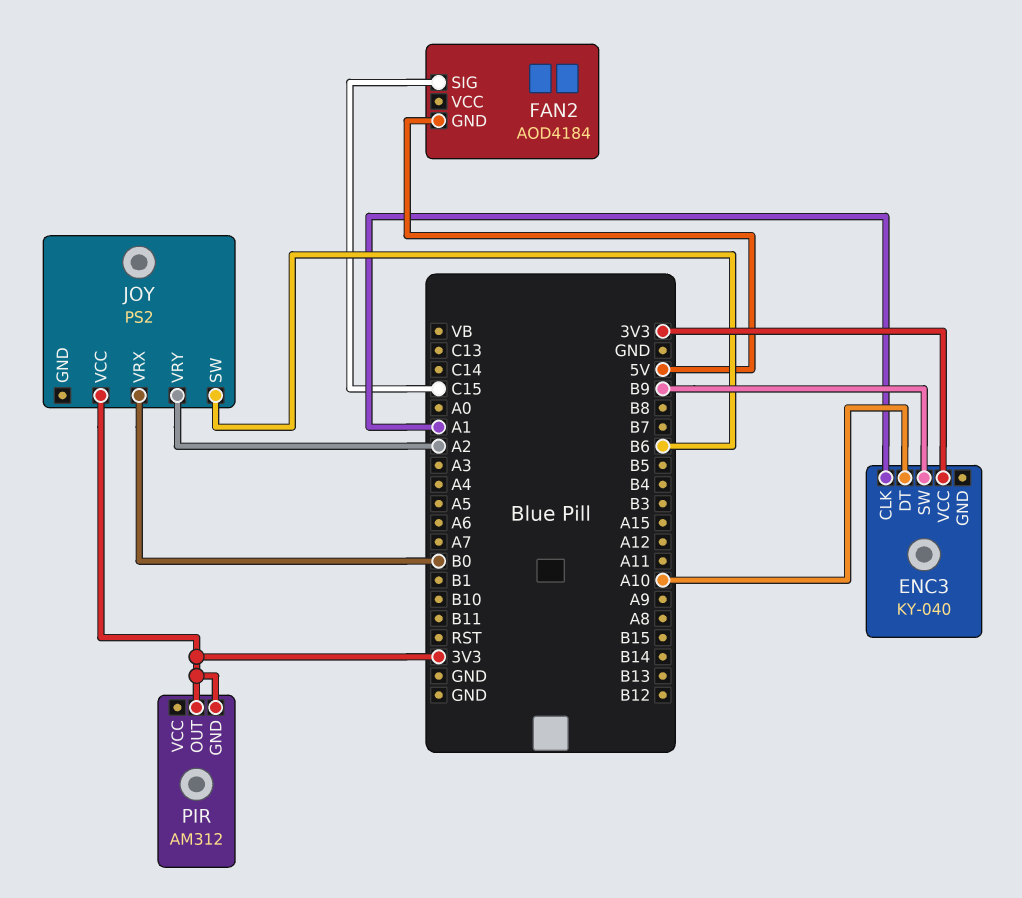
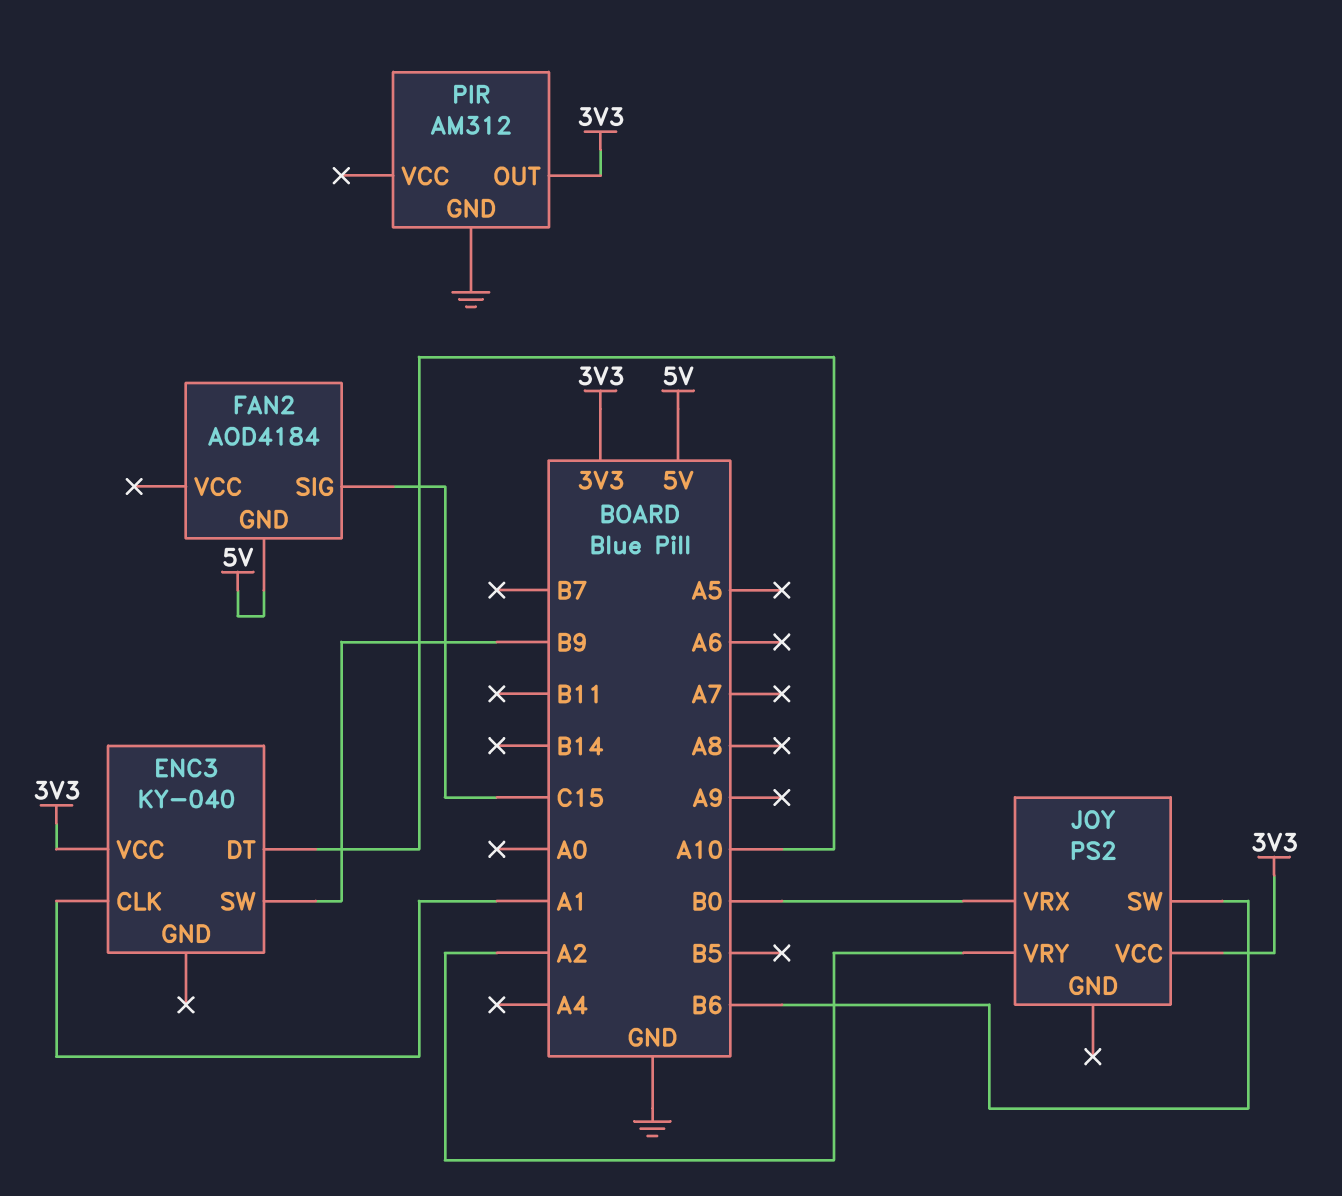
PIR pin GND: 3V3 -> GND

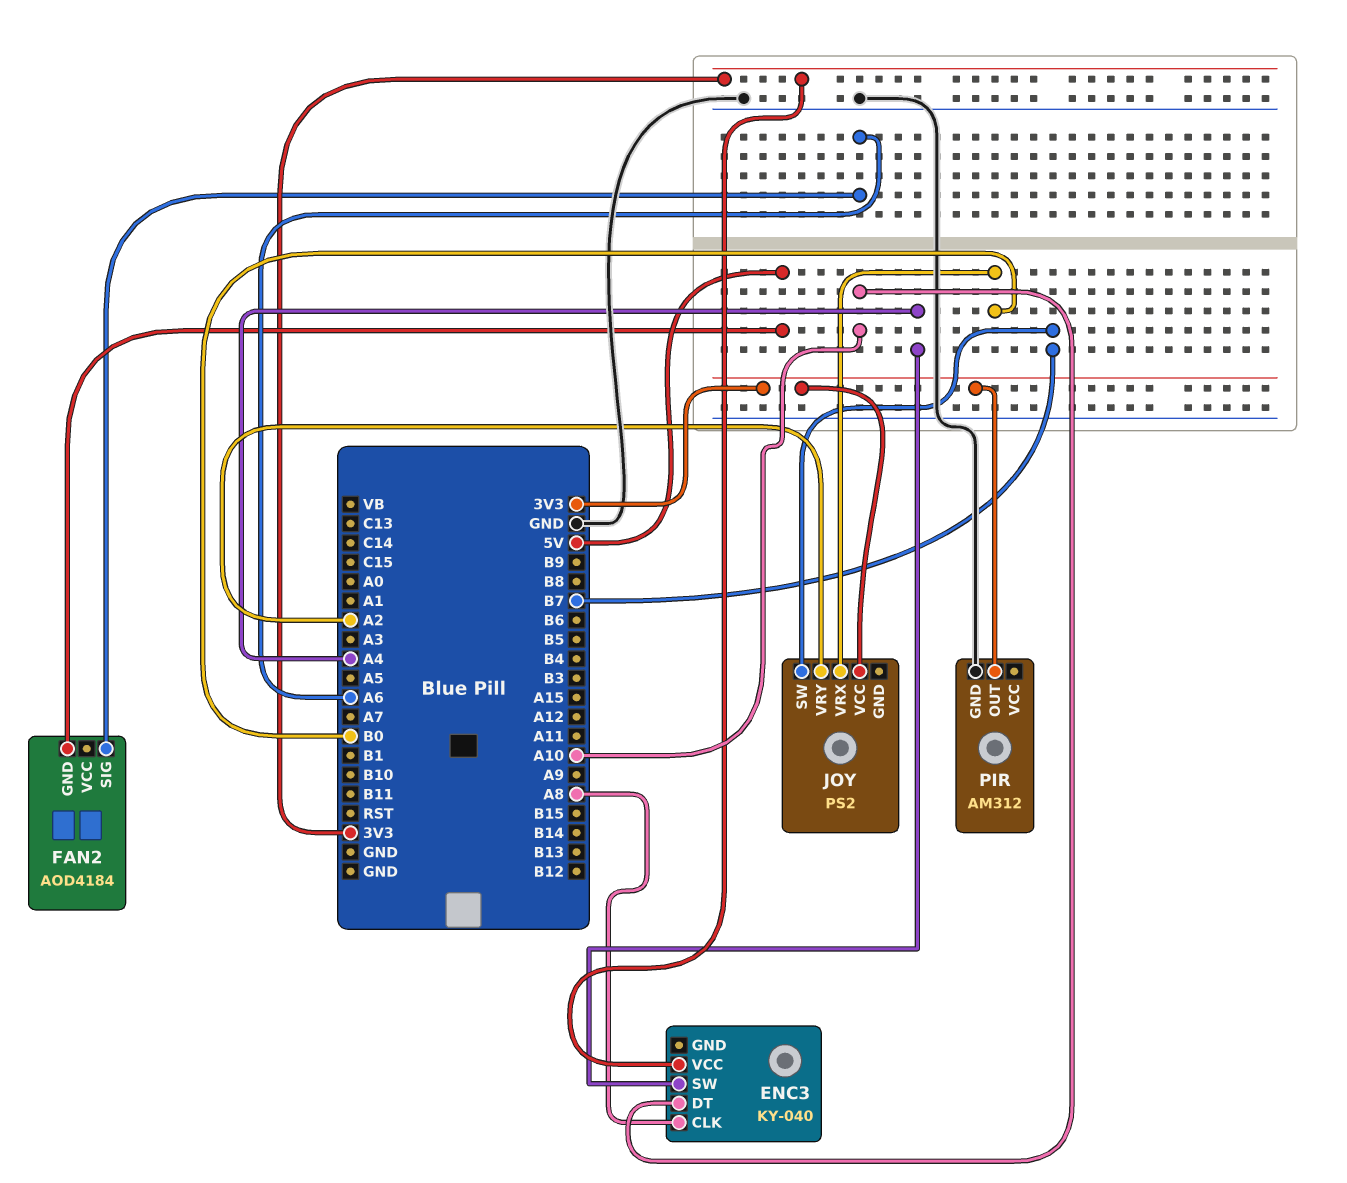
ENC3 pin CLK: A1 -> A8
ENC3 pin SW: B9 -> A4
FAN2 pin SIG: C15 -> A6
JOY pin SW: B6 -> B7

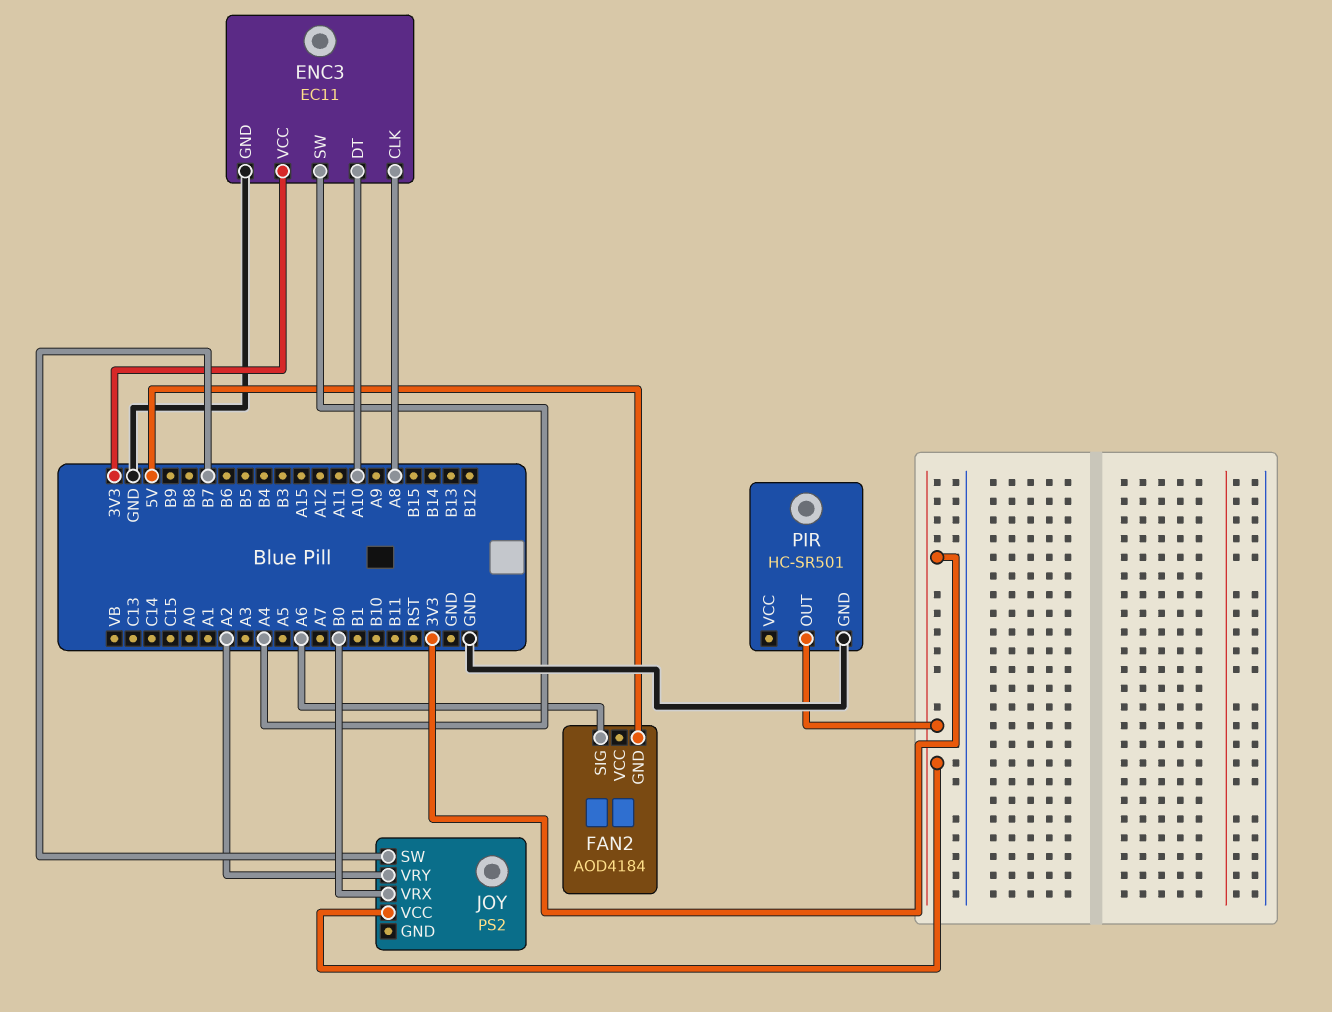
ENC3: KY-040 -> EC11
ENC3 pin GND: none -> GND
PIR: AM312 -> HC-SR501

